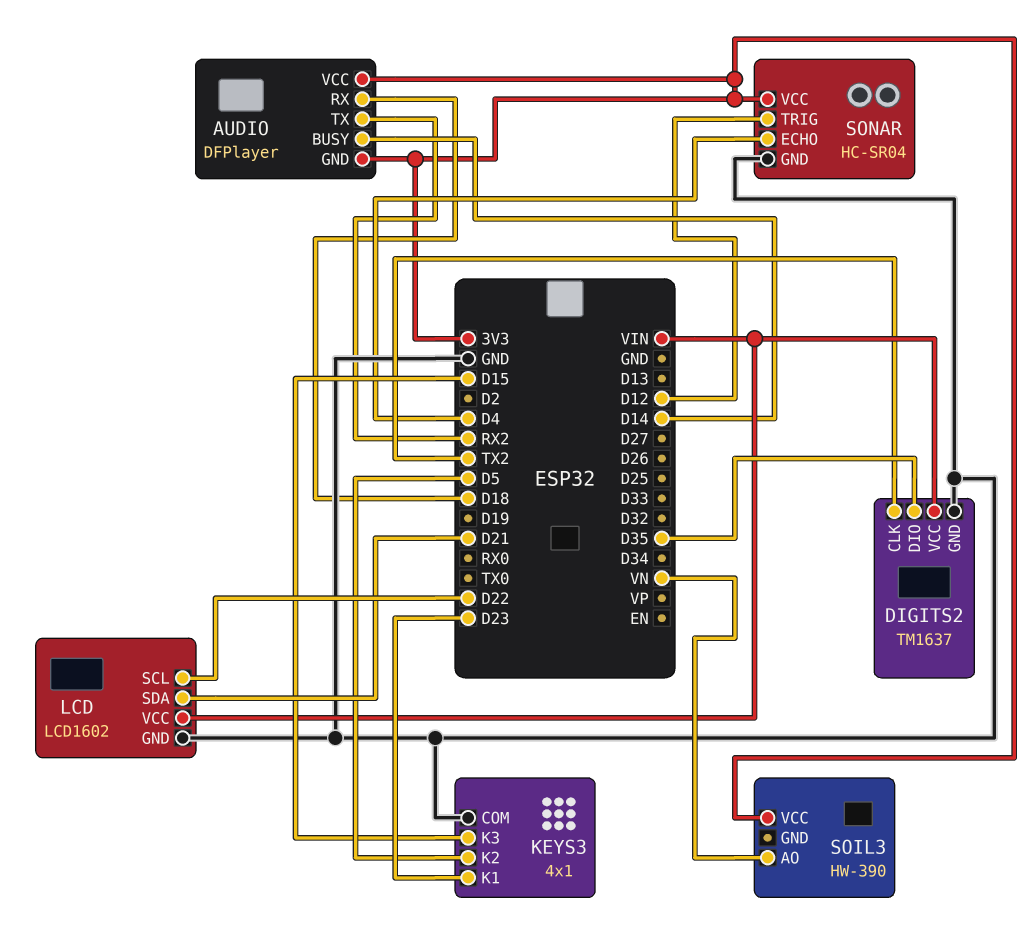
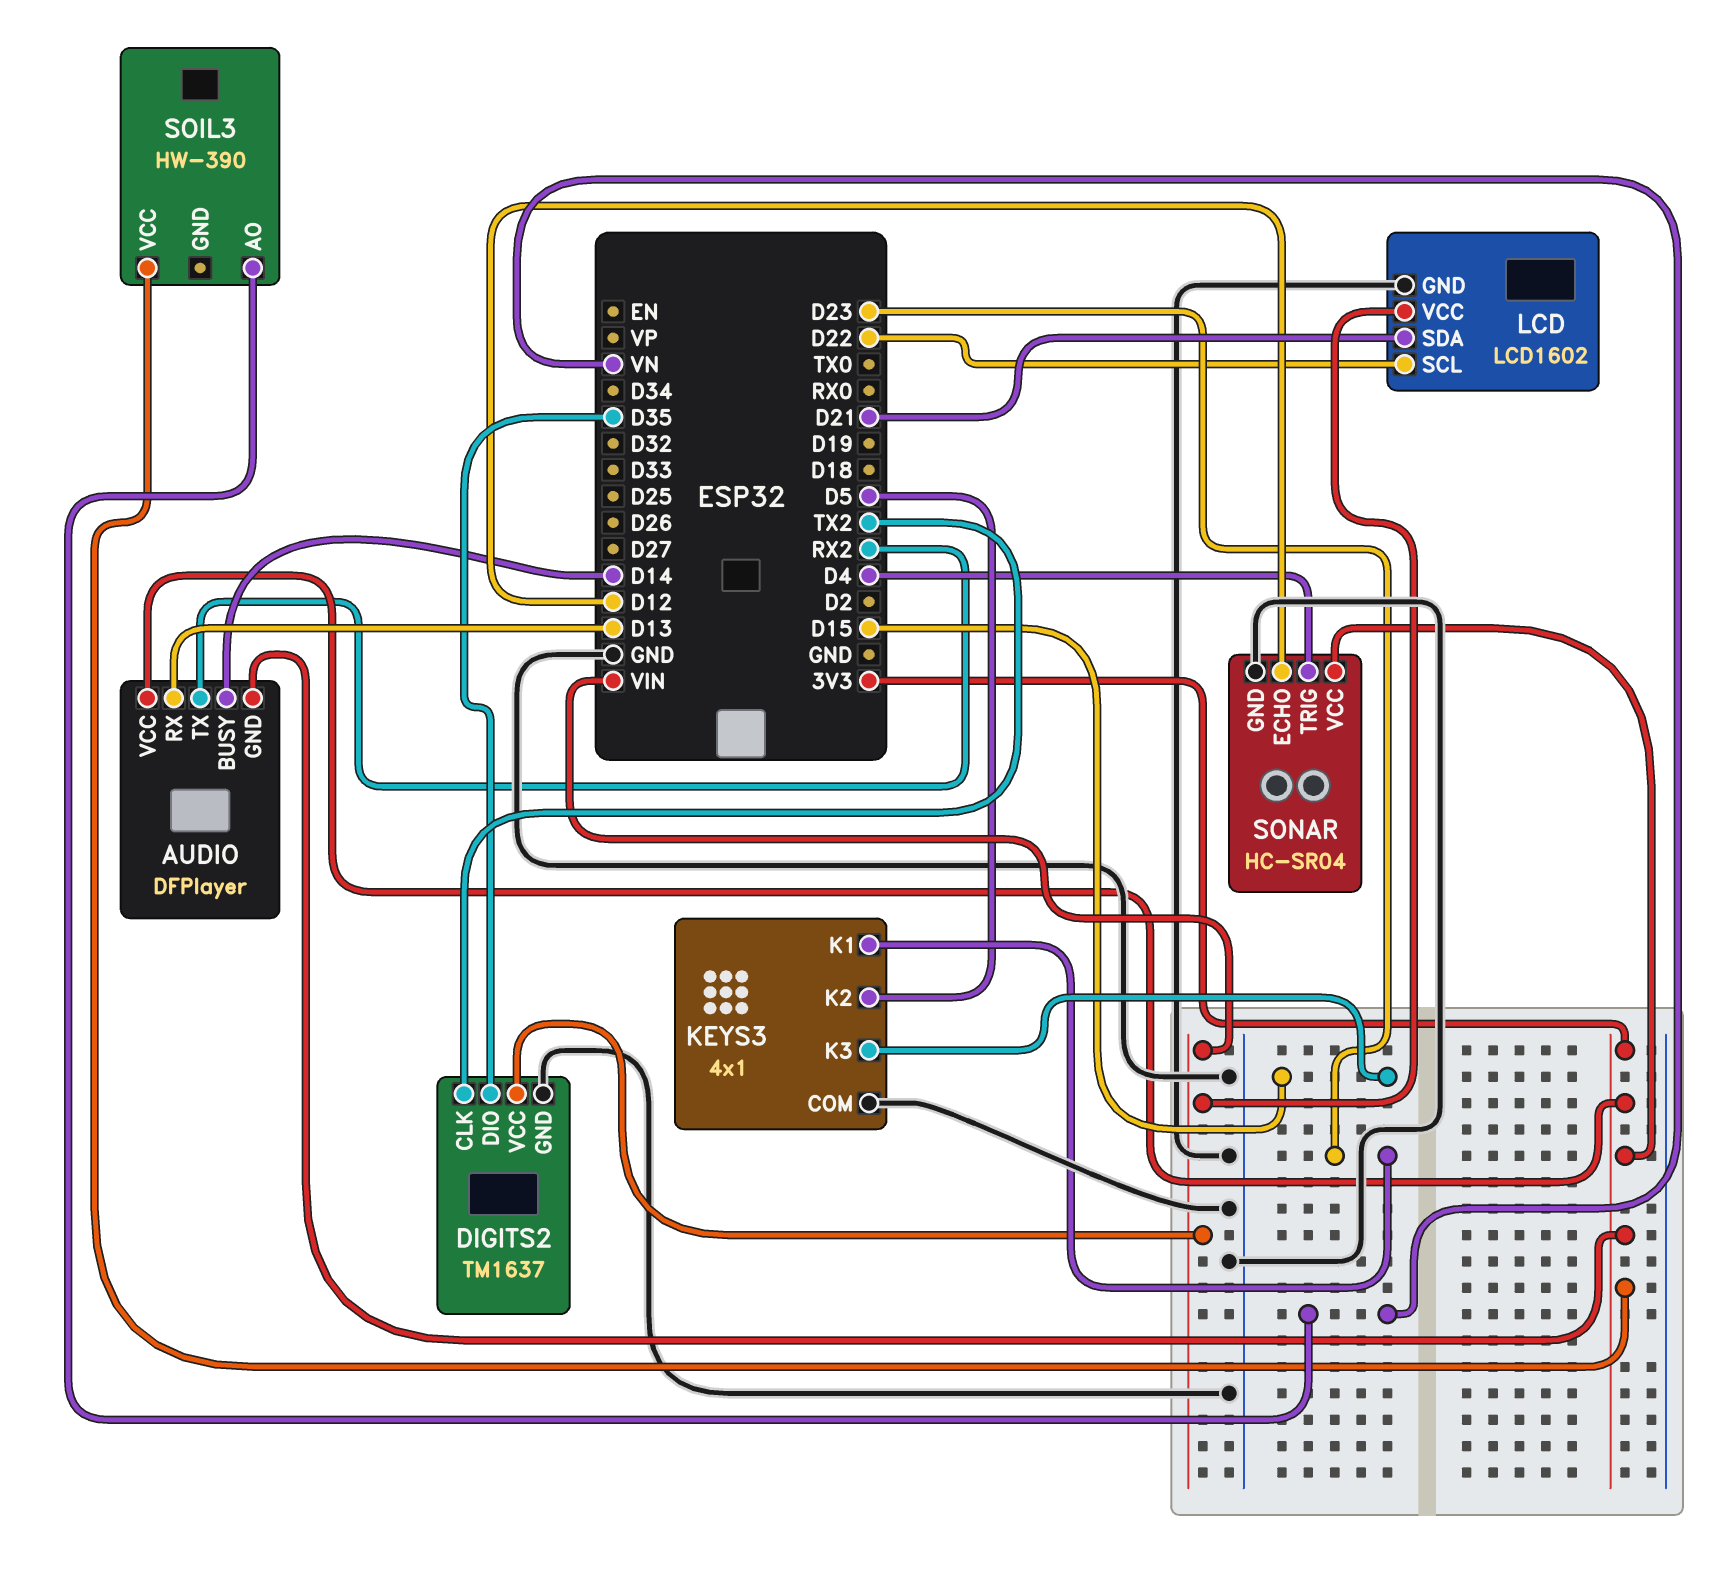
AUDIO pin RX: D18 -> D13
SONAR pin ECHO: D4 -> D12
SONAR pin TRIG: D12 -> D4

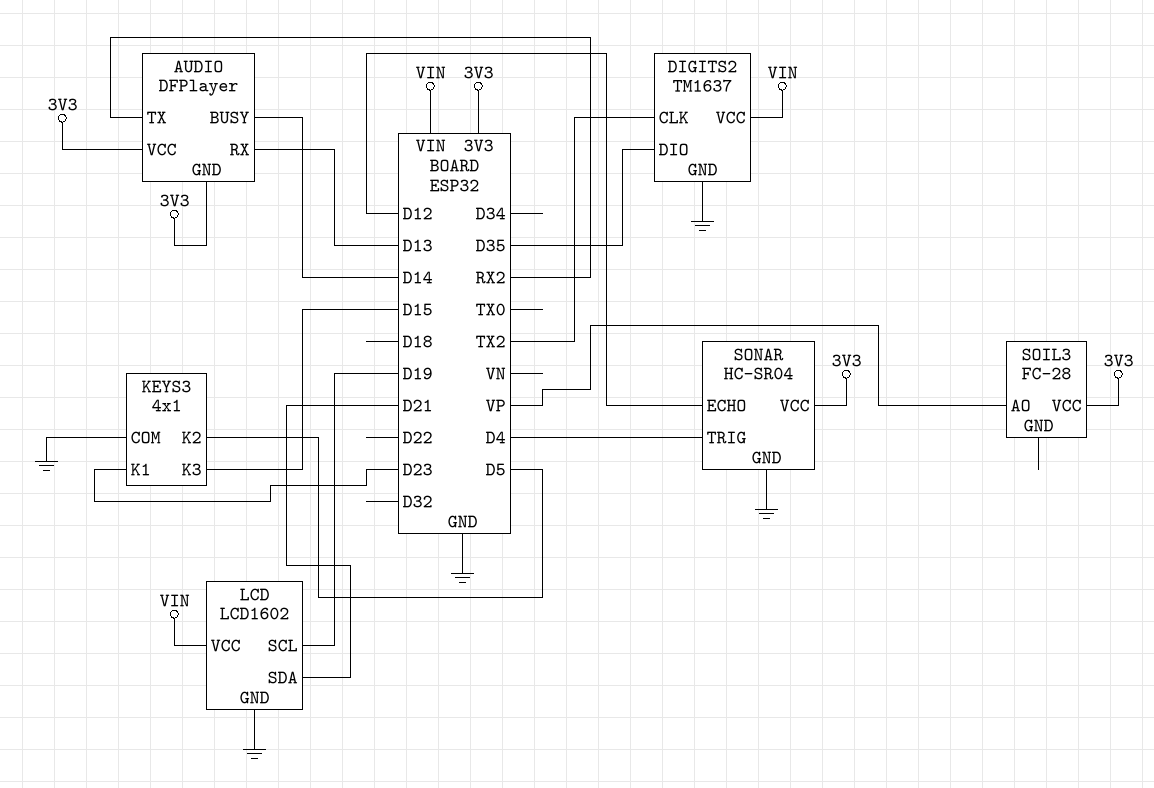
LCD pin SCL: D22 -> D19
SOIL3: HW-390 -> FC-28
SOIL3 pin AO: VN -> VP

